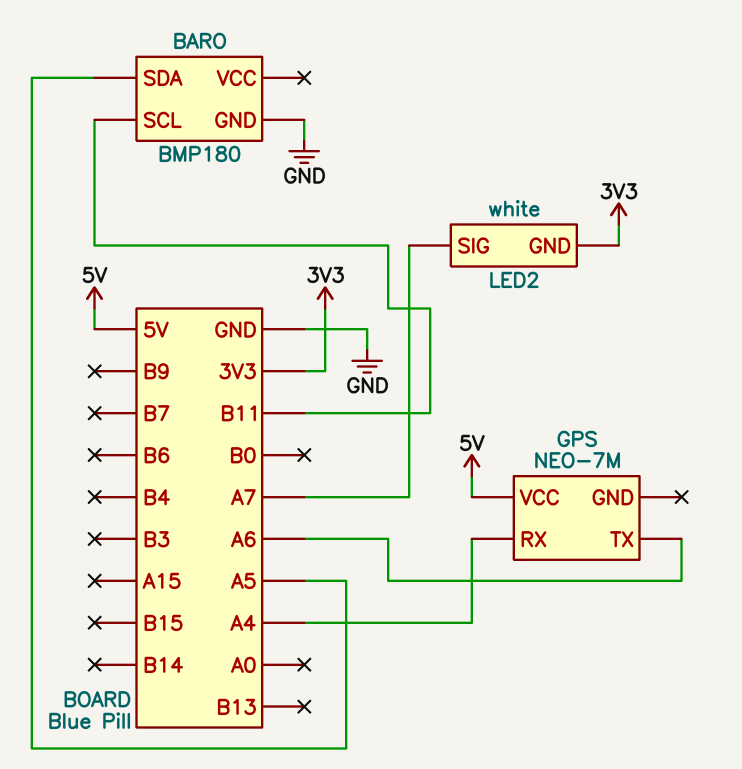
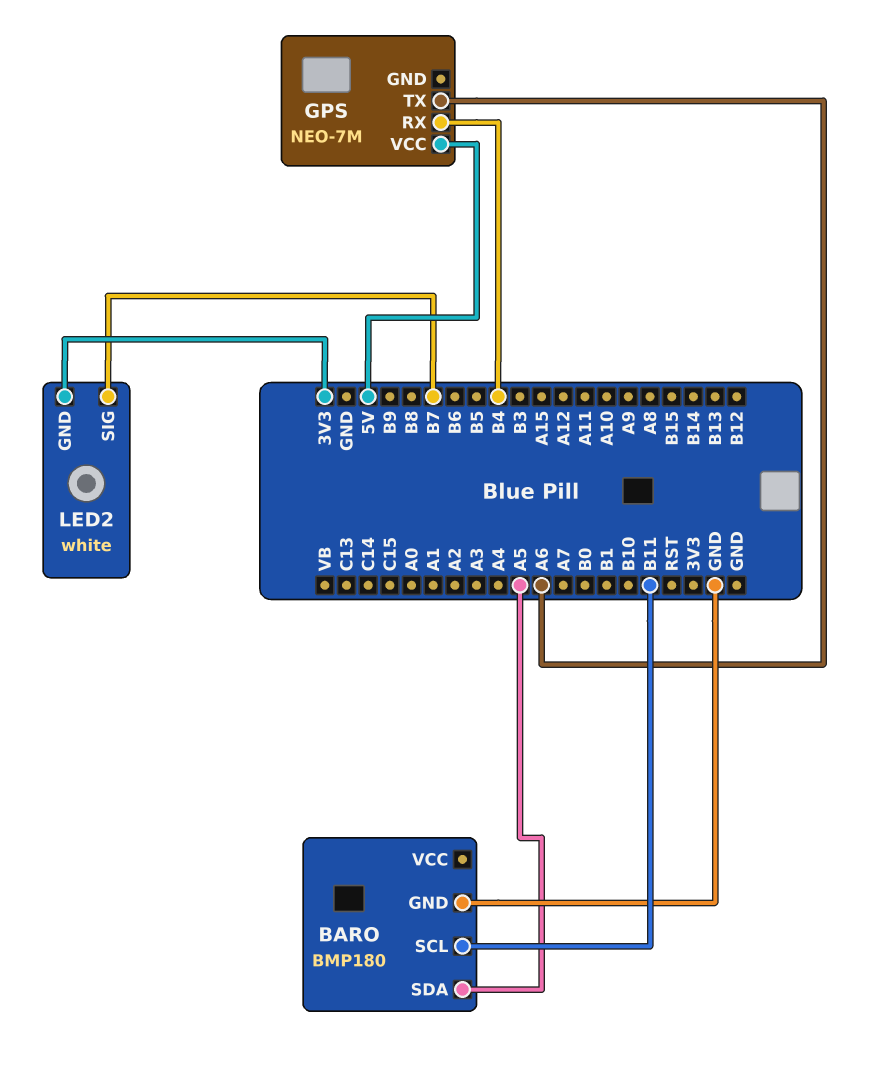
GPS pin RX: A4 -> B4
LED2 pin SIG: A7 -> B7

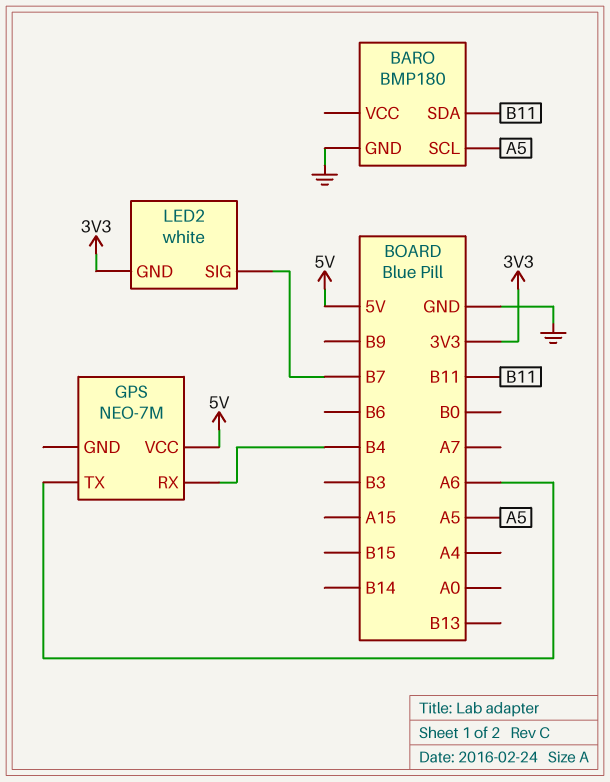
BARO pin SCL: B11 -> A5
BARO pin SDA: A5 -> B11

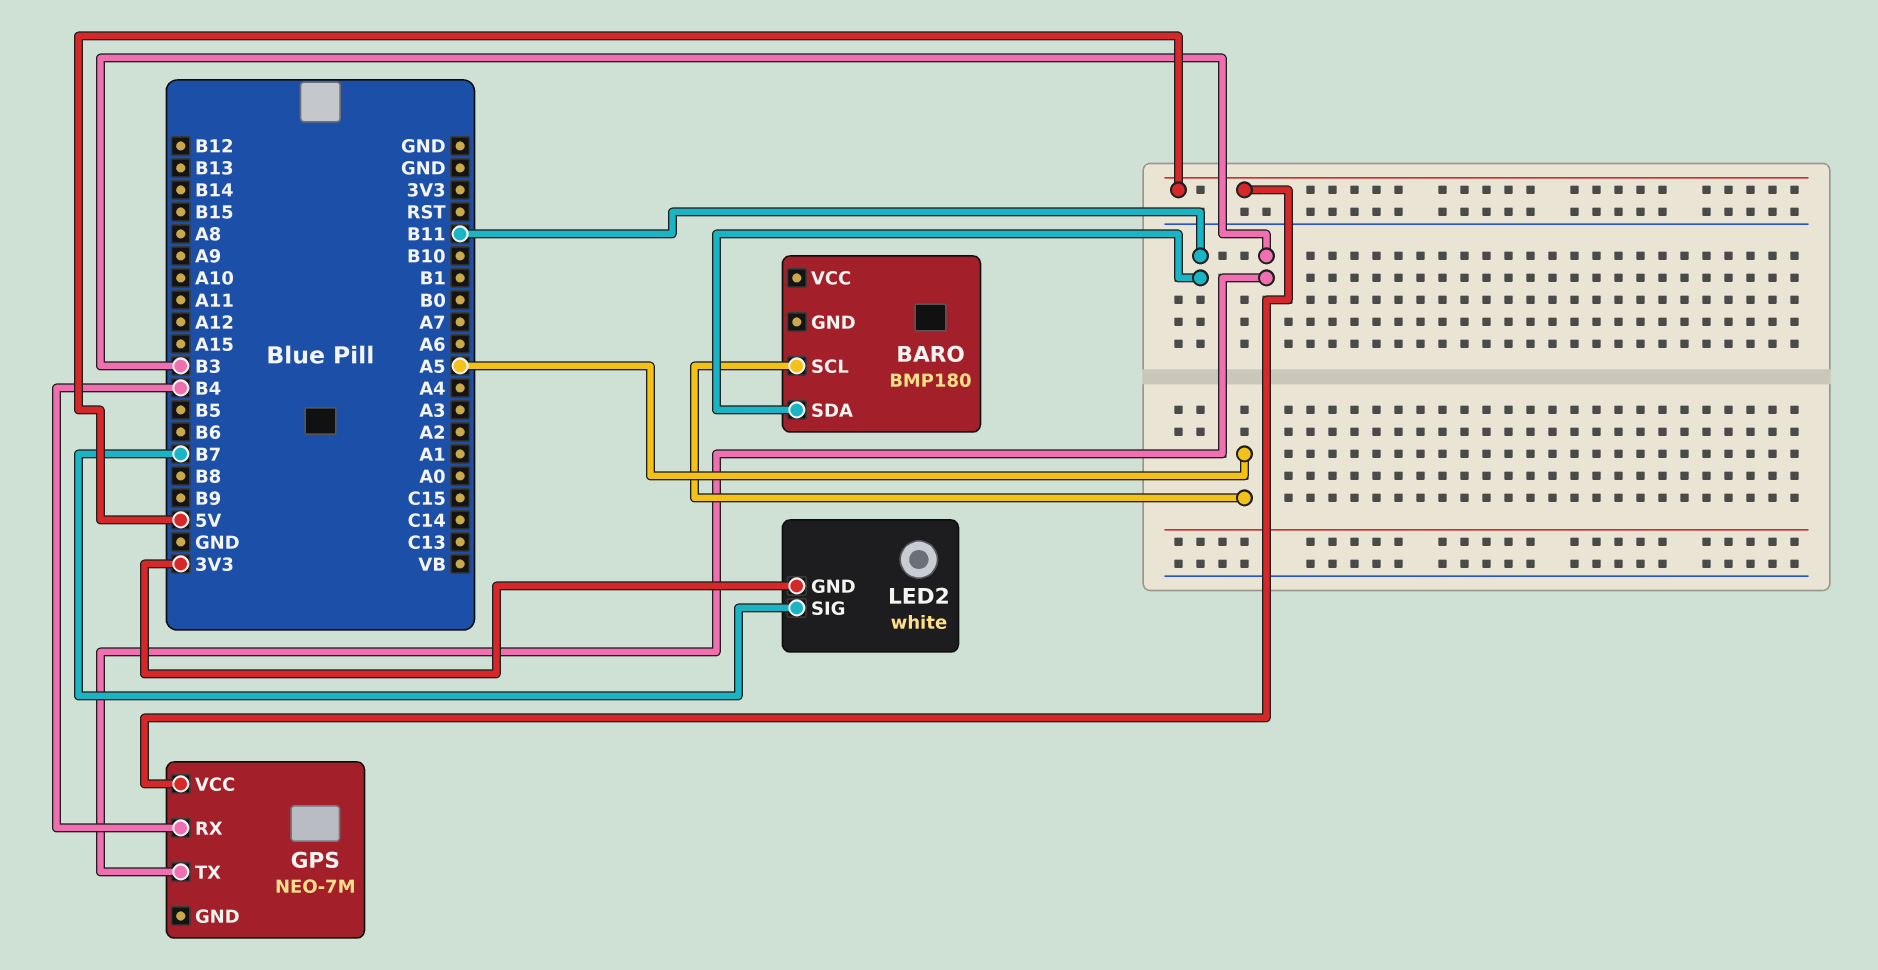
BARO pin GND: GND -> none
GPS pin TX: A6 -> B3

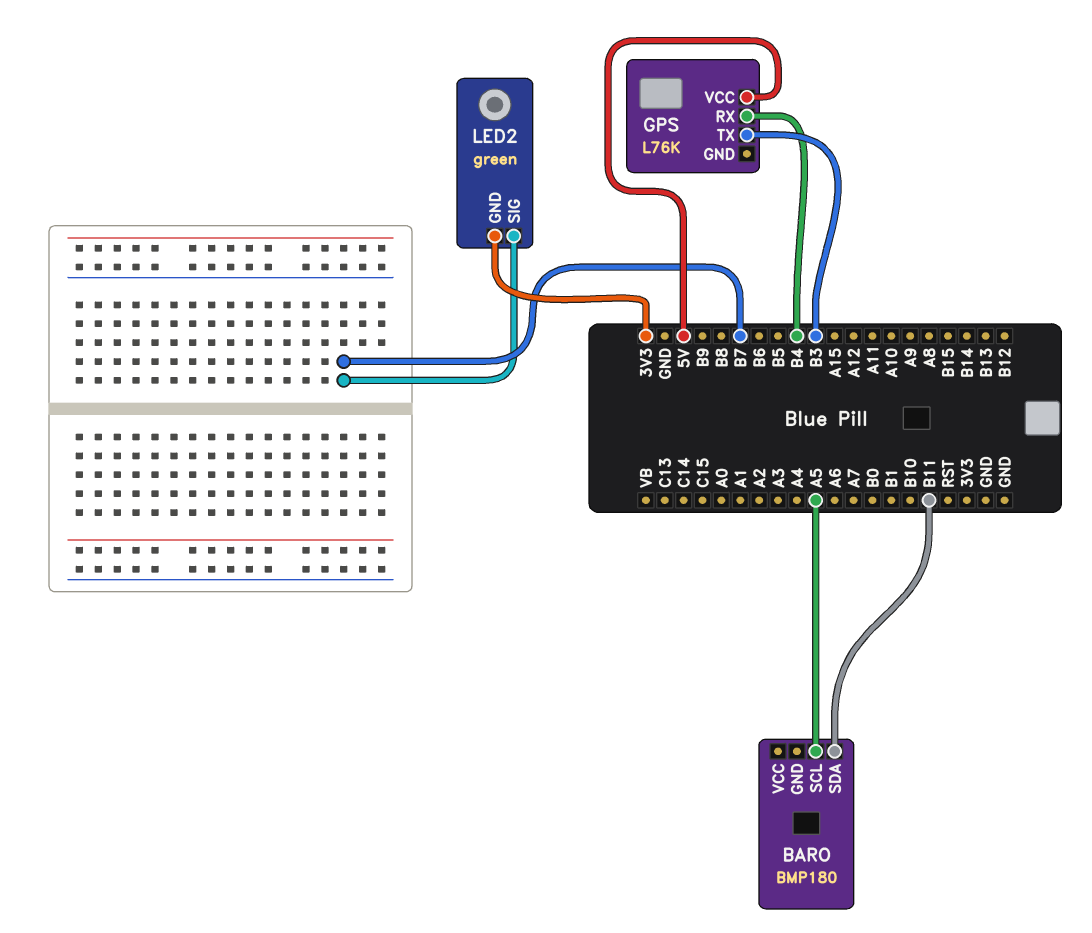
GPS: NEO-7M -> L76K
LED2: white -> green

